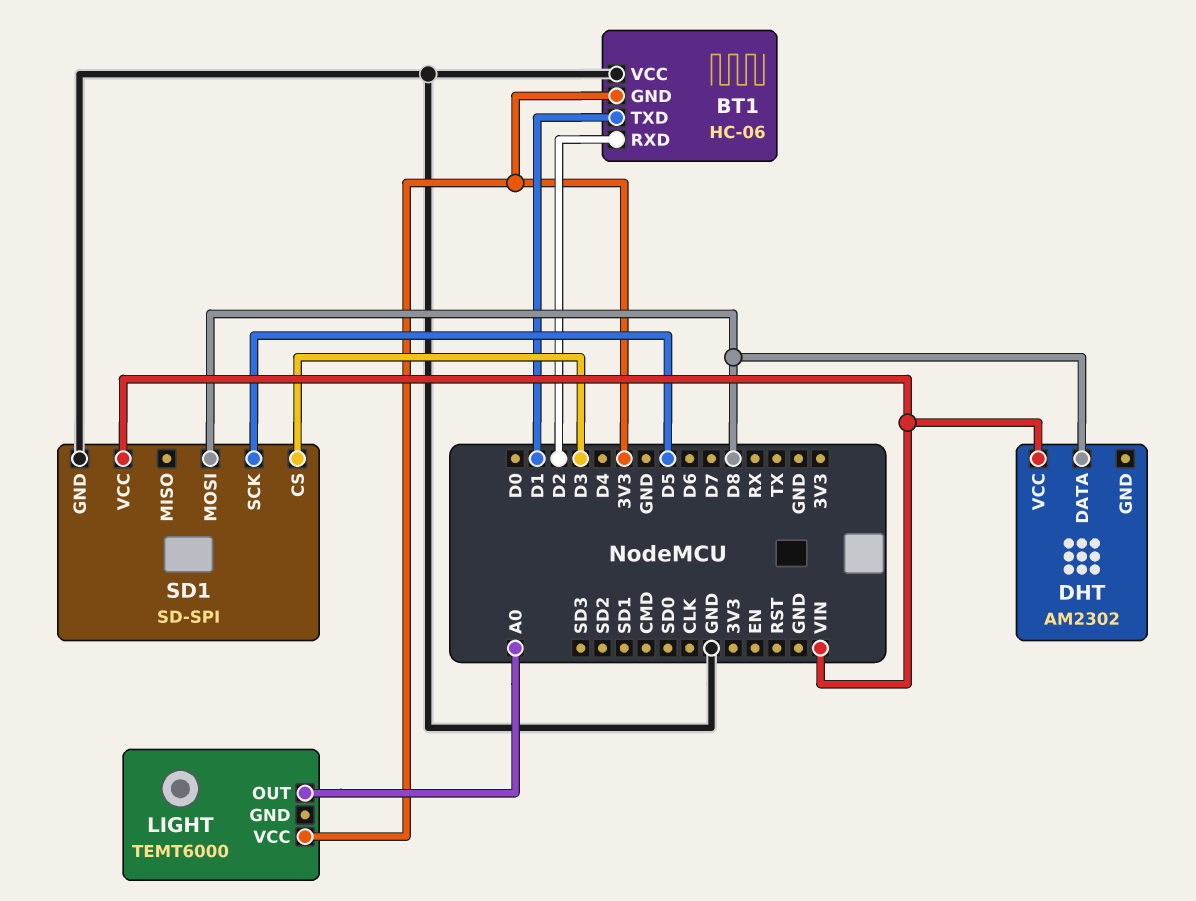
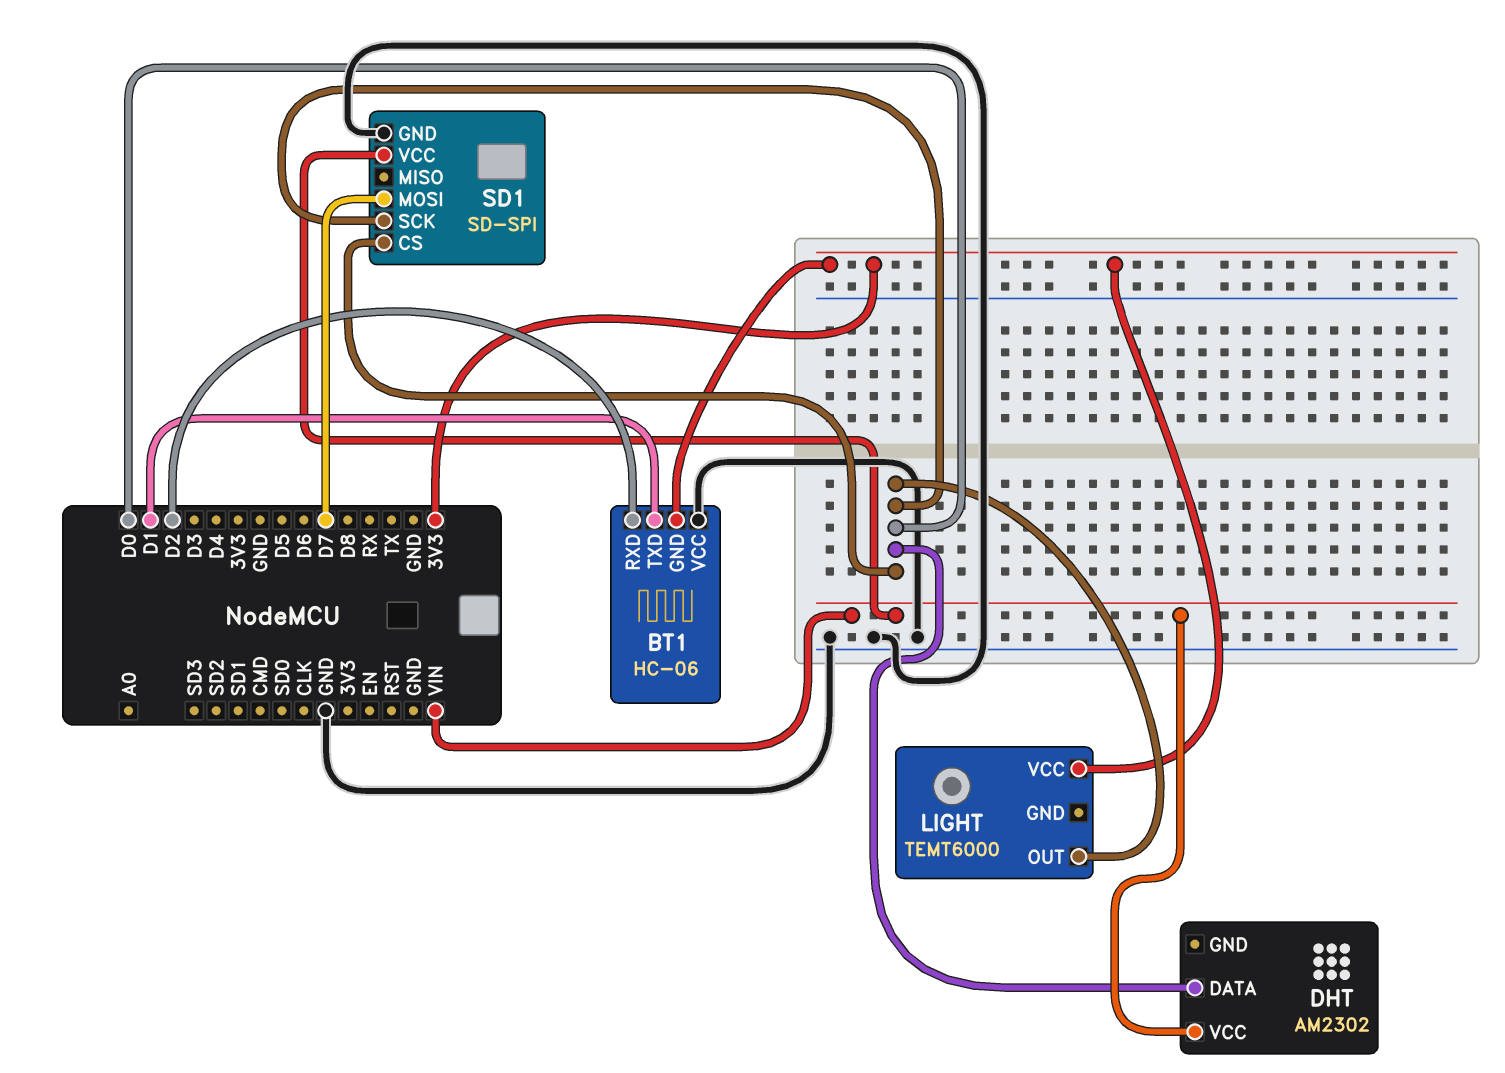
DHT pin DATA: D8 -> D0
LIGHT pin OUT: A0 -> D0
SD1 pin CS: D3 -> D0
SD1 pin MOSI: D8 -> D7
SD1 pin SCK: D5 -> D0

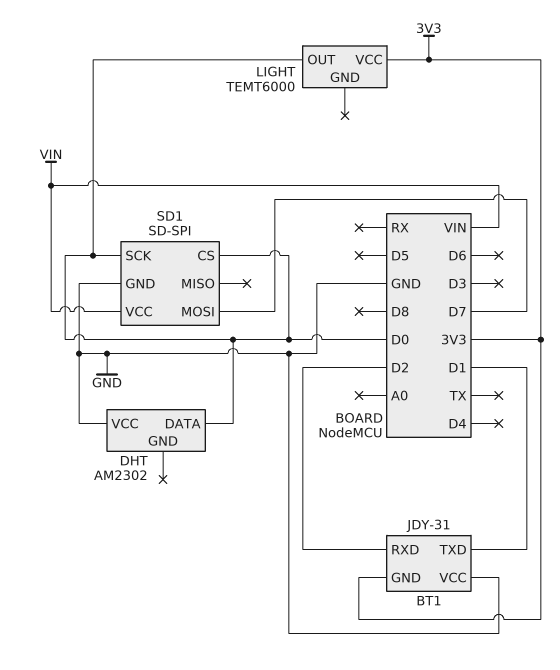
BT1: HC-06 -> JDY-31
DHT pin VCC: VIN -> GND

